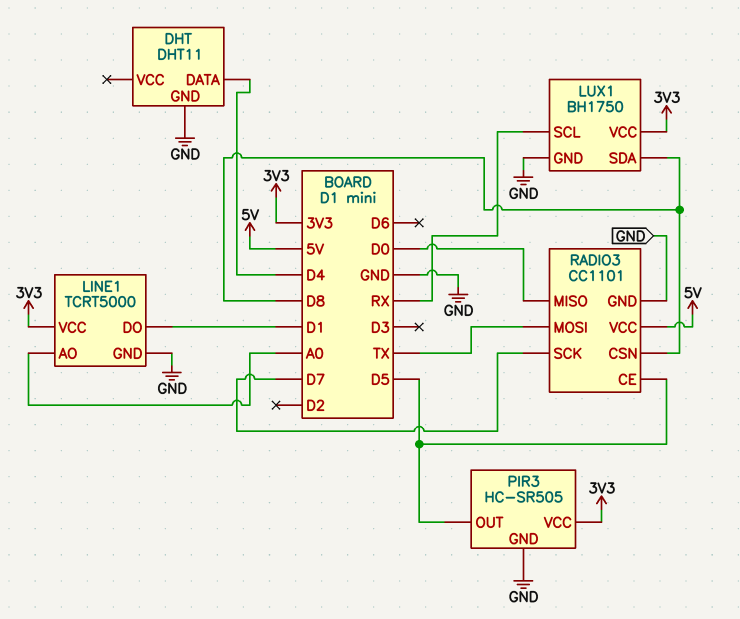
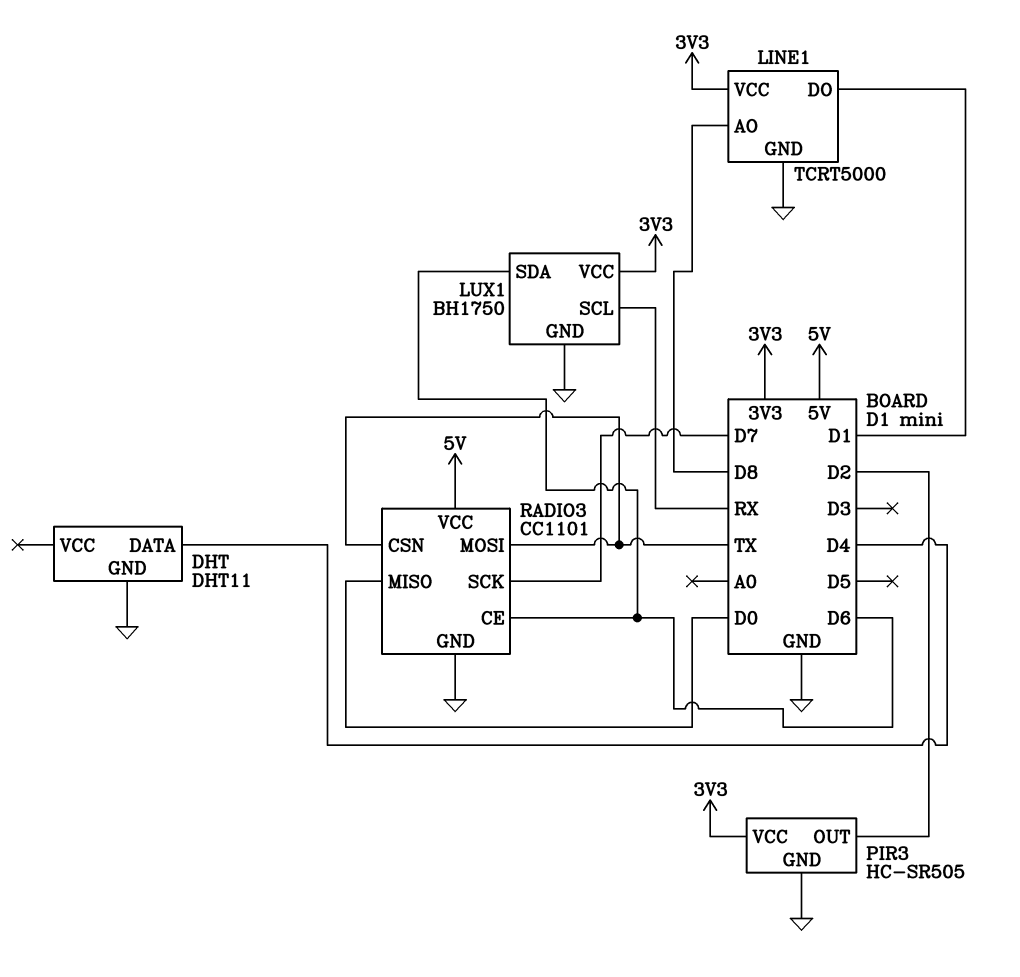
LINE1 pin AO: A0 -> D8
LUX1 pin SDA: D8 -> D6
PIR3 pin OUT: D5 -> D2
RADIO3 pin CE: D5 -> D6
RADIO3 pin CSN: D8 -> TX

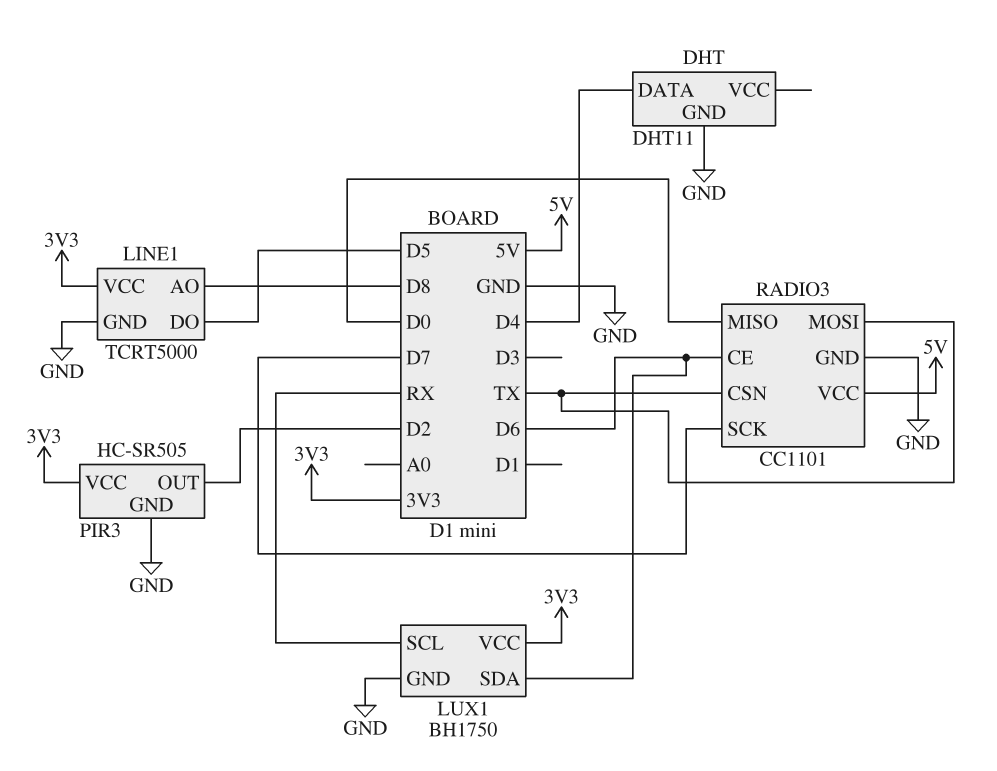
LINE1 pin DO: D1 -> D5

